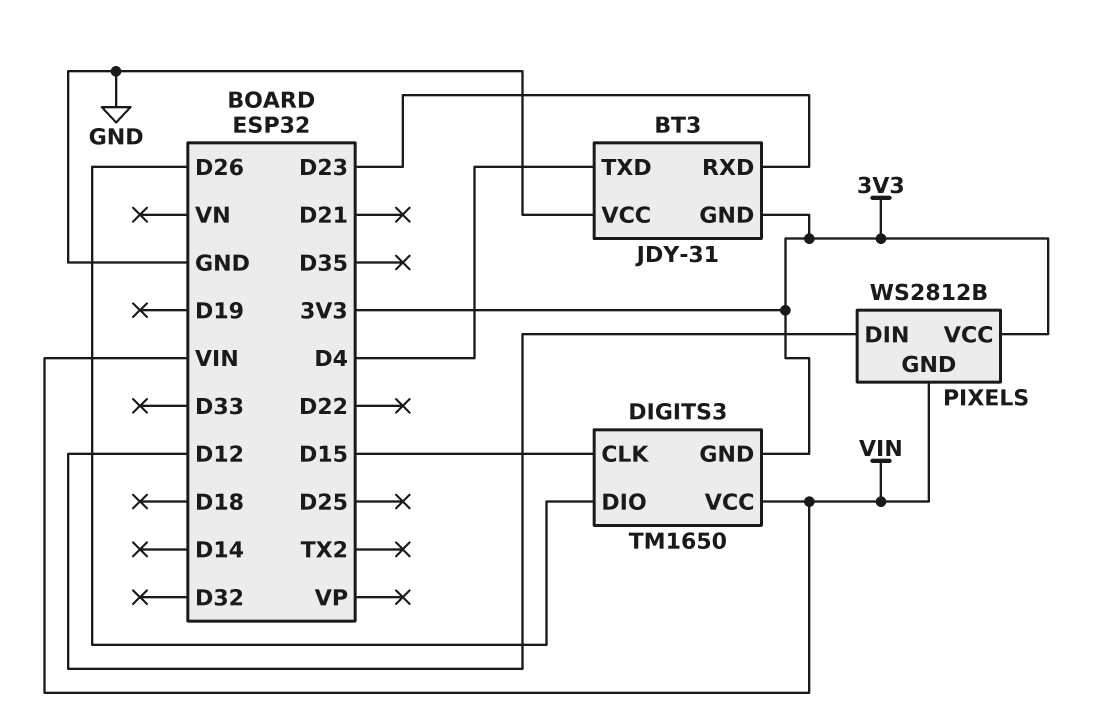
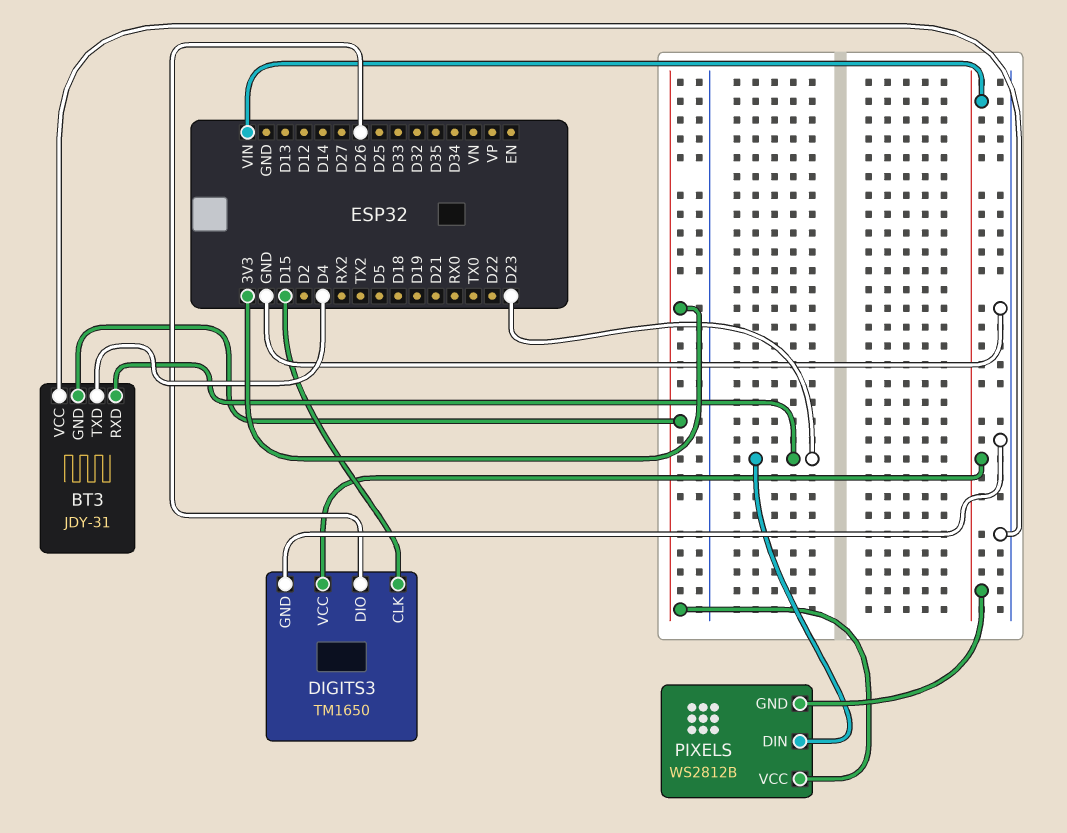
DIGITS3 pin GND: 3V3 -> GND
PIXELS pin DIN: D12 -> D23

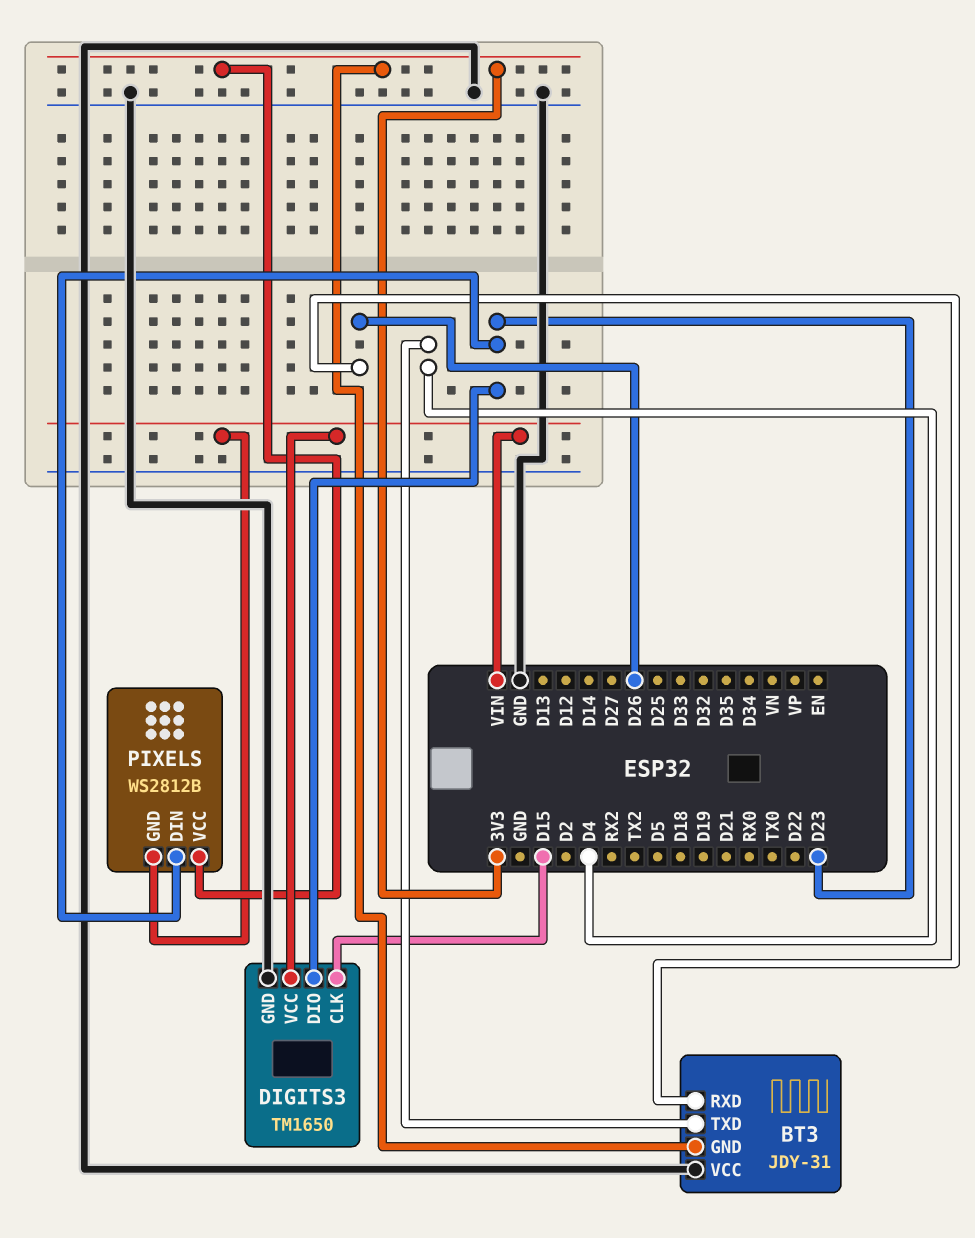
BT3 pin RXD: D23 -> D26
DIGITS3 pin DIO: D26 -> D23

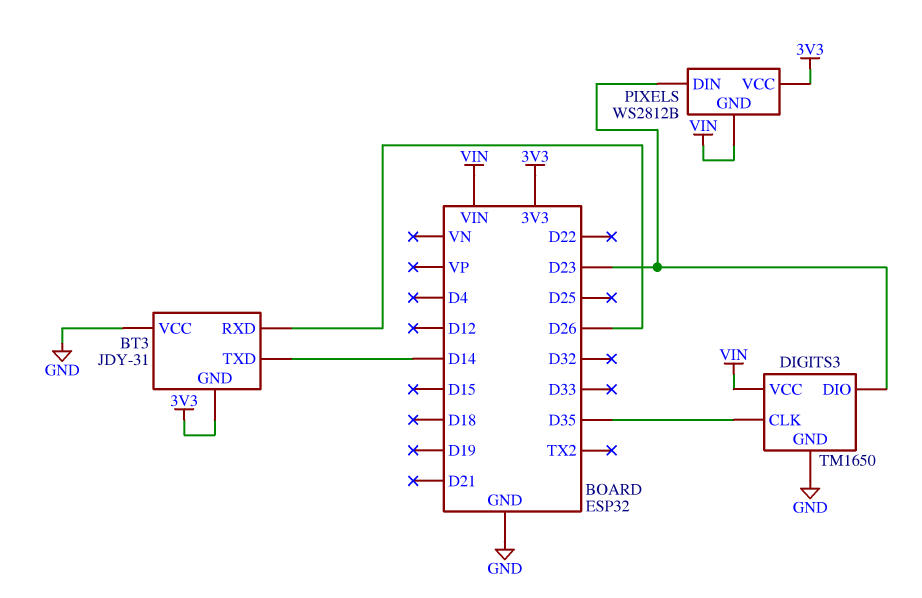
BT3 pin TXD: D4 -> D14
DIGITS3 pin CLK: D15 -> D35

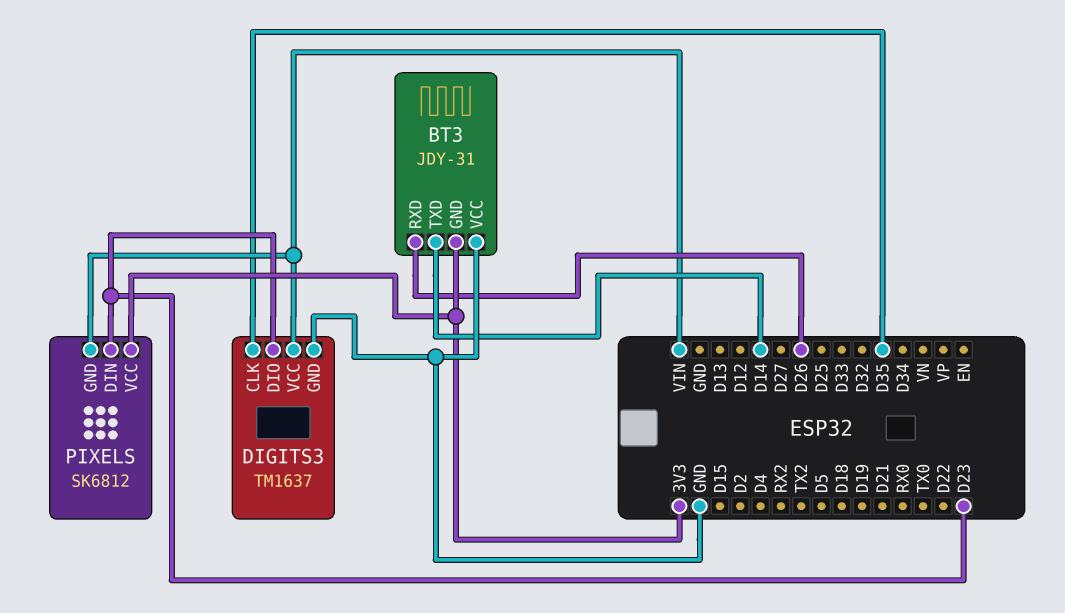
DIGITS3: TM1650 -> TM1637
PIXELS: WS2812B -> SK6812

